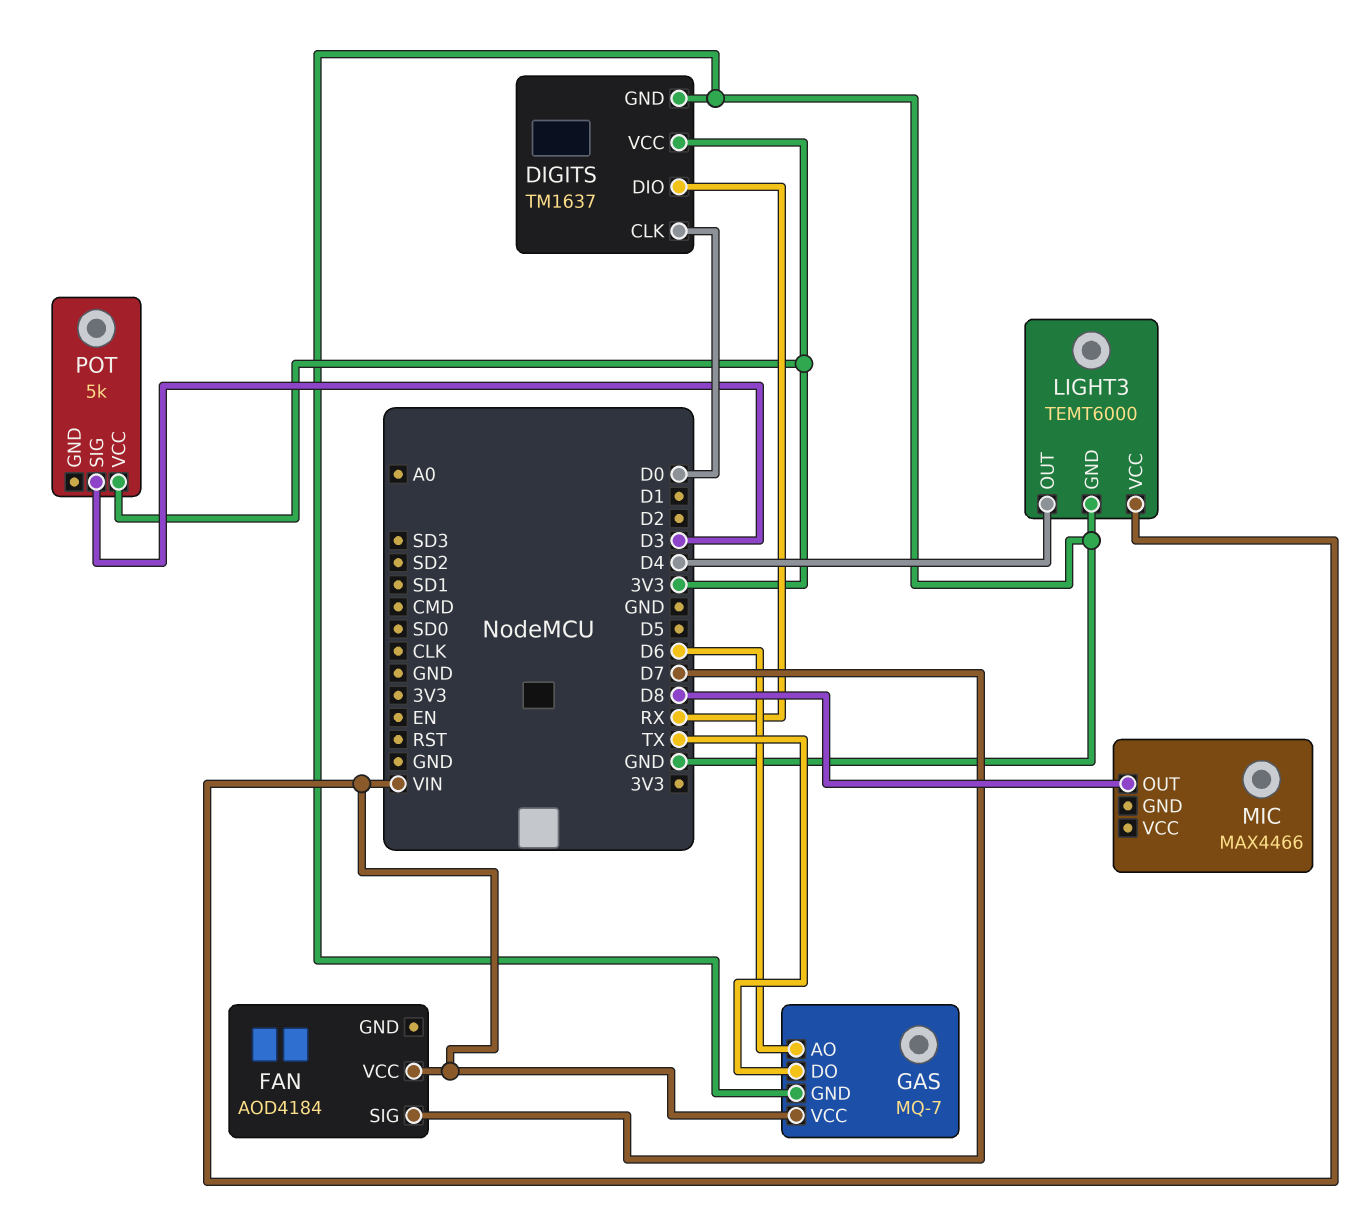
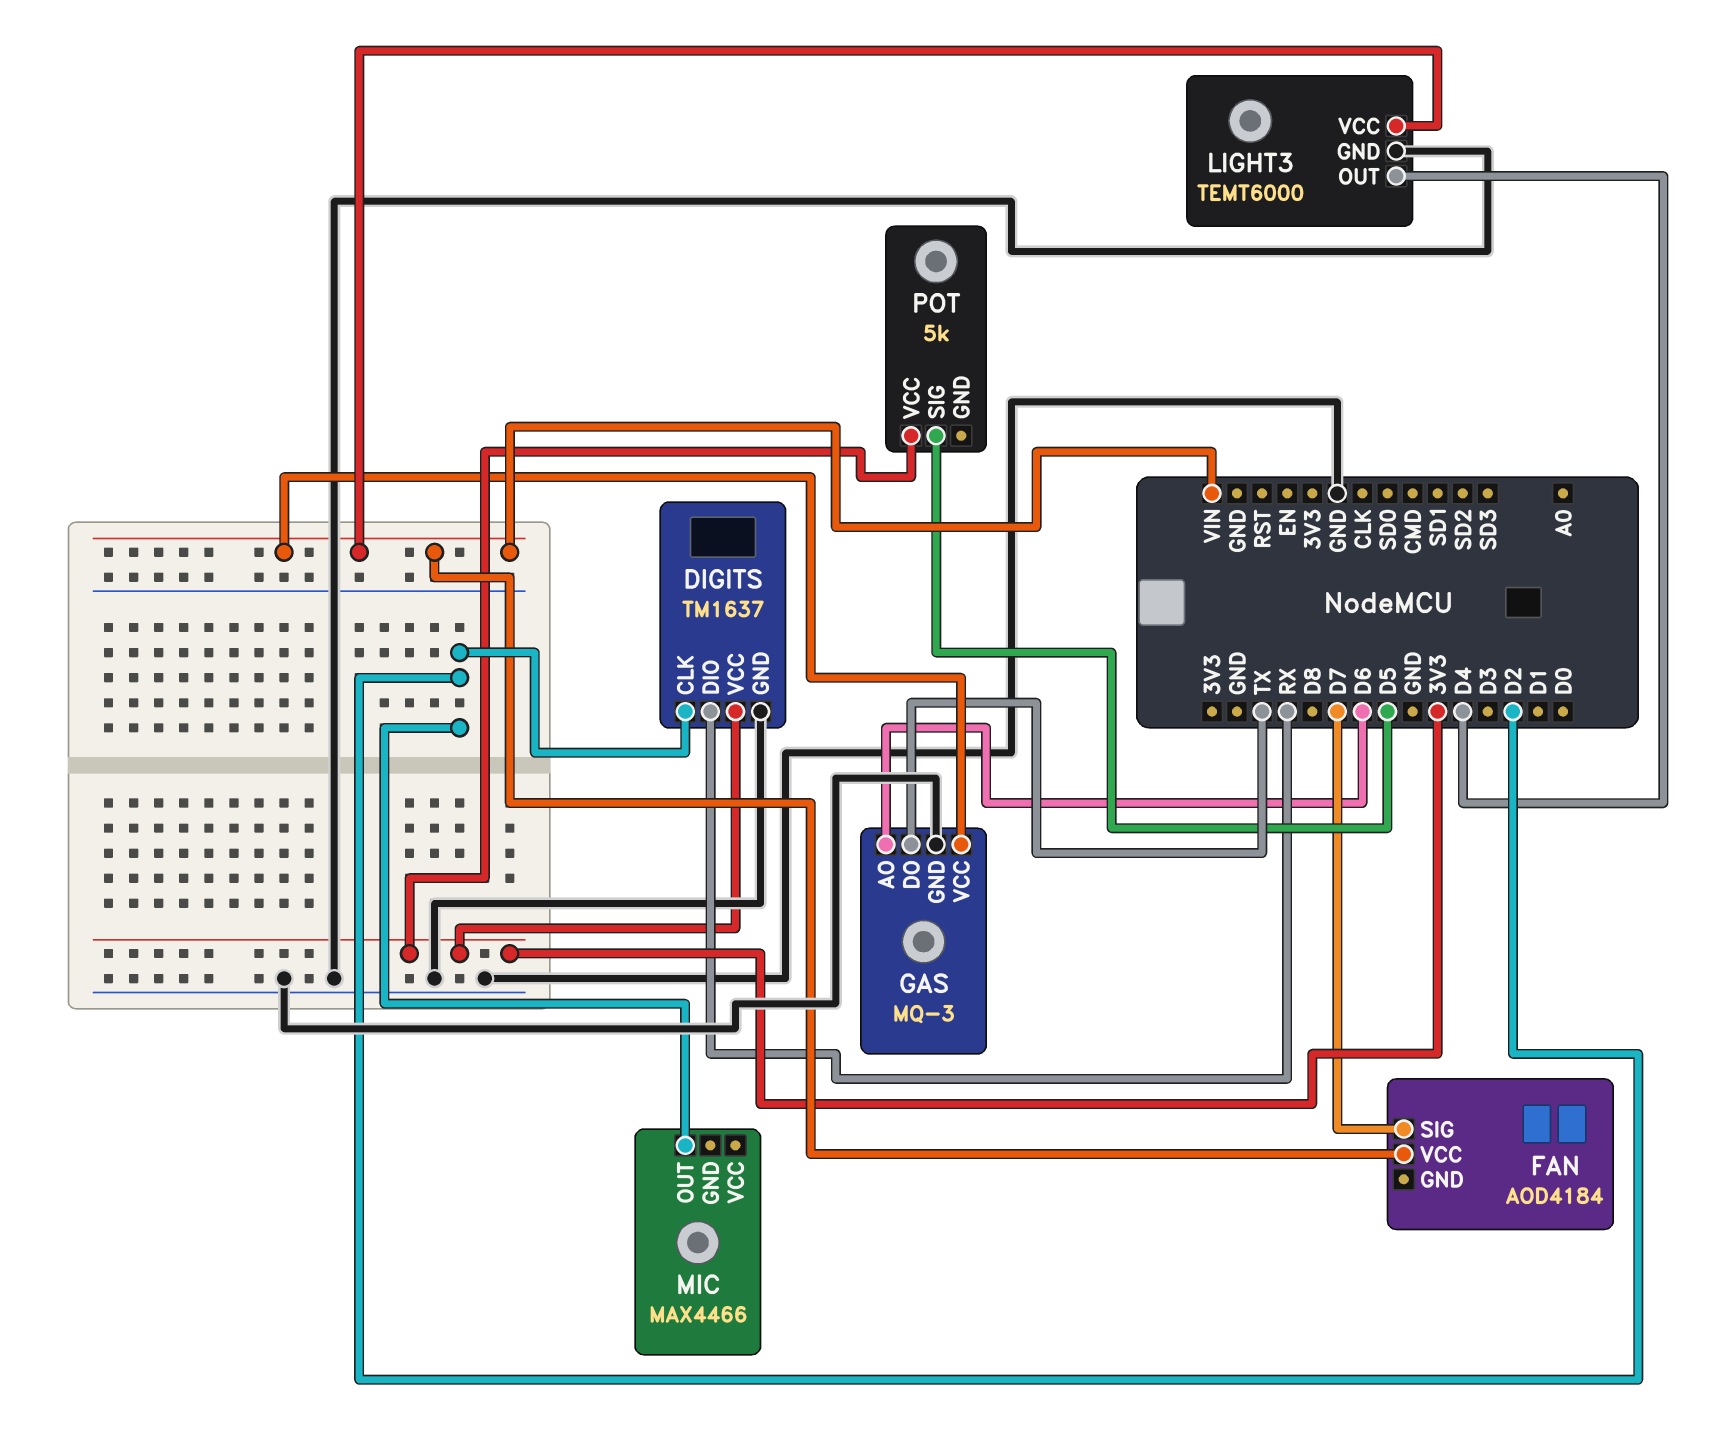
DIGITS pin CLK: D0 -> D2
GAS: MQ-7 -> MQ-3
MIC pin OUT: D8 -> D2
POT pin SIG: D3 -> D5

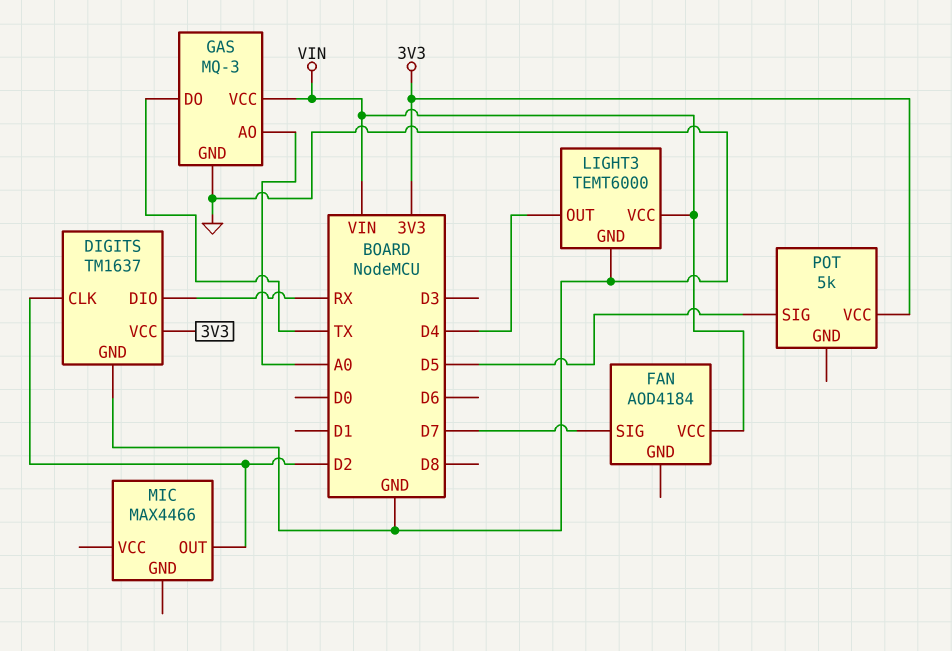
GAS pin AO: D6 -> A0

